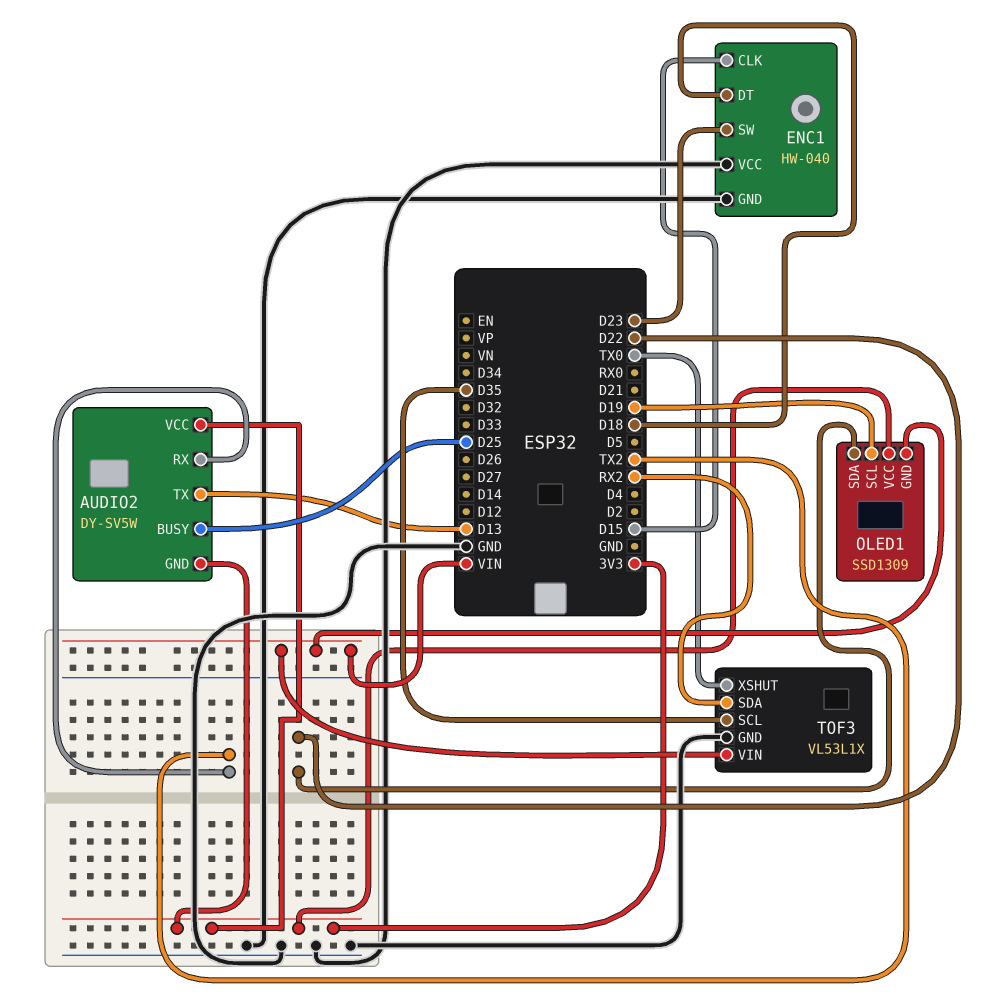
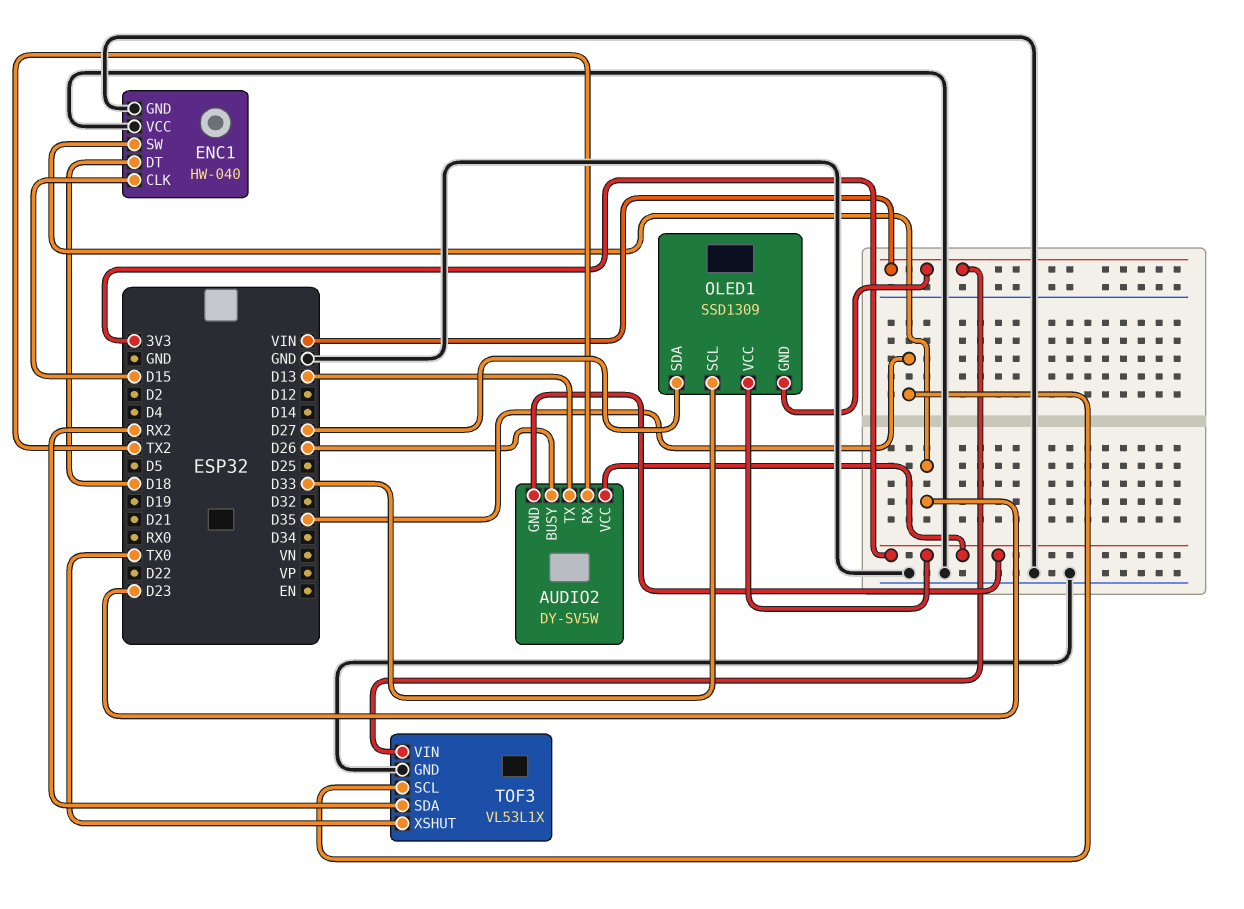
AUDIO2 pin BUSY: D25 -> D26
OLED1 pin SCL: D19 -> D33
OLED1 pin SDA: D22 -> D27

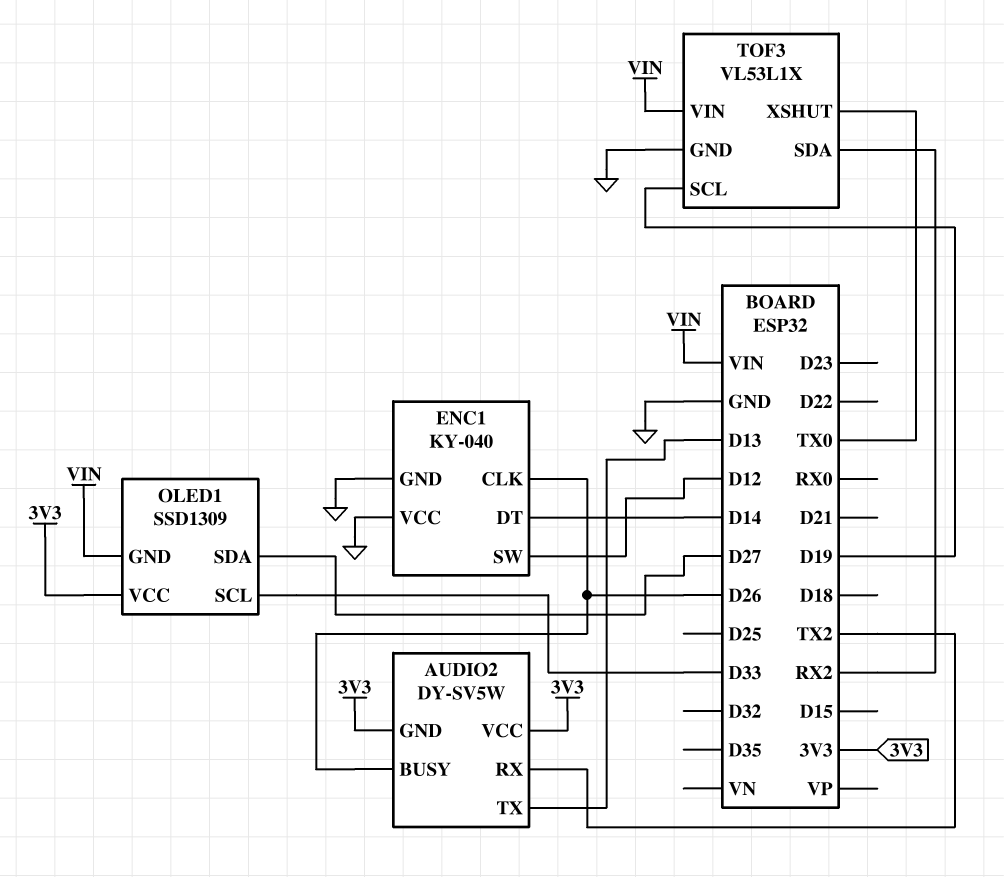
ENC1: HW-040 -> KY-040
ENC1 pin CLK: D15 -> D26
ENC1 pin DT: D18 -> D14
ENC1 pin SW: D23 -> D12
TOF3 pin SCL: D35 -> D19

